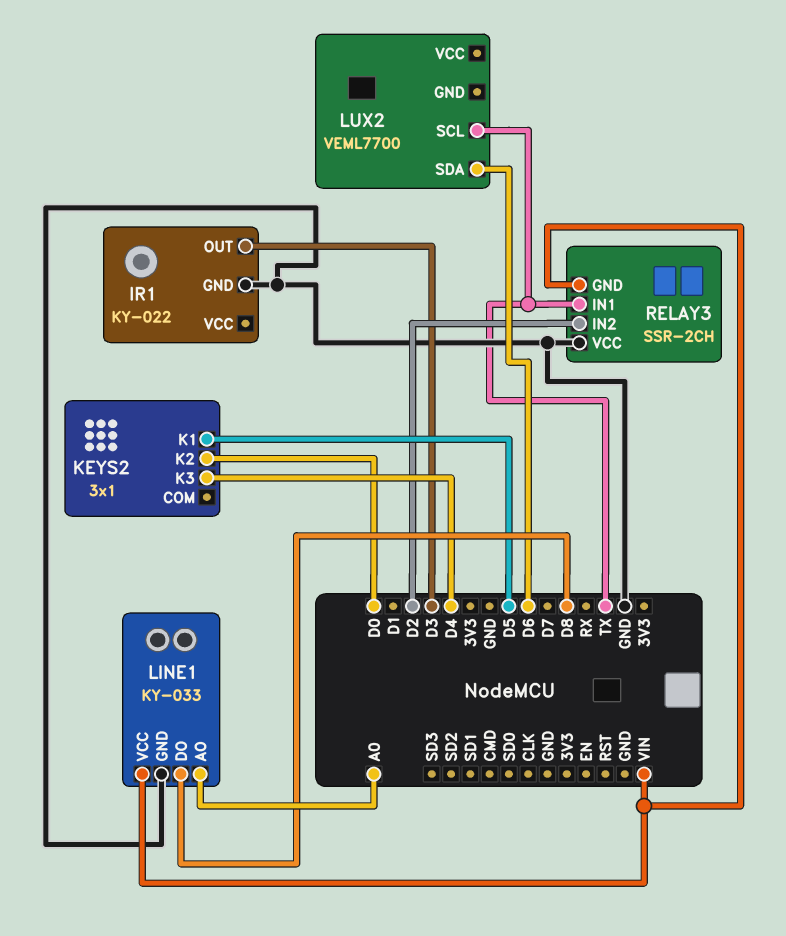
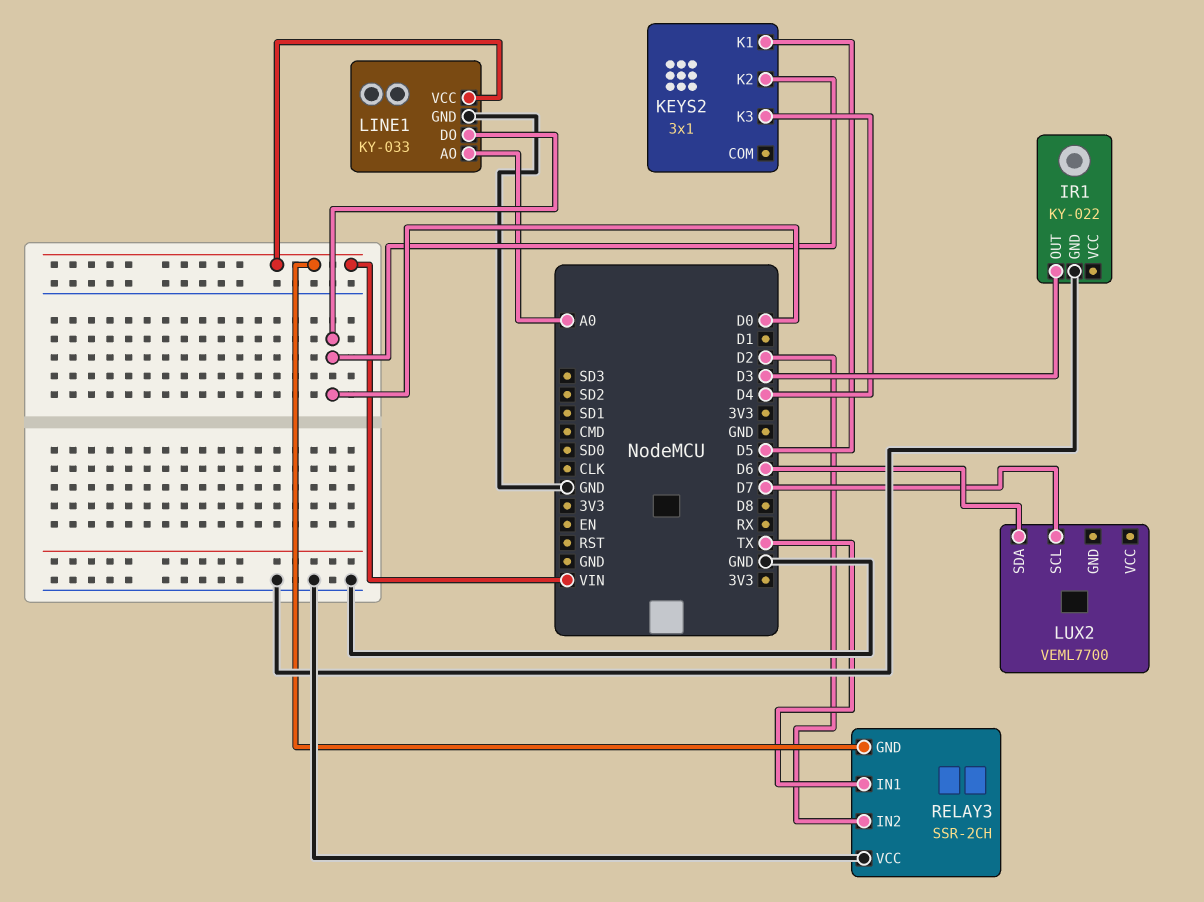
LINE1 pin DO: D8 -> D0
LUX2 pin SCL: TX -> D7

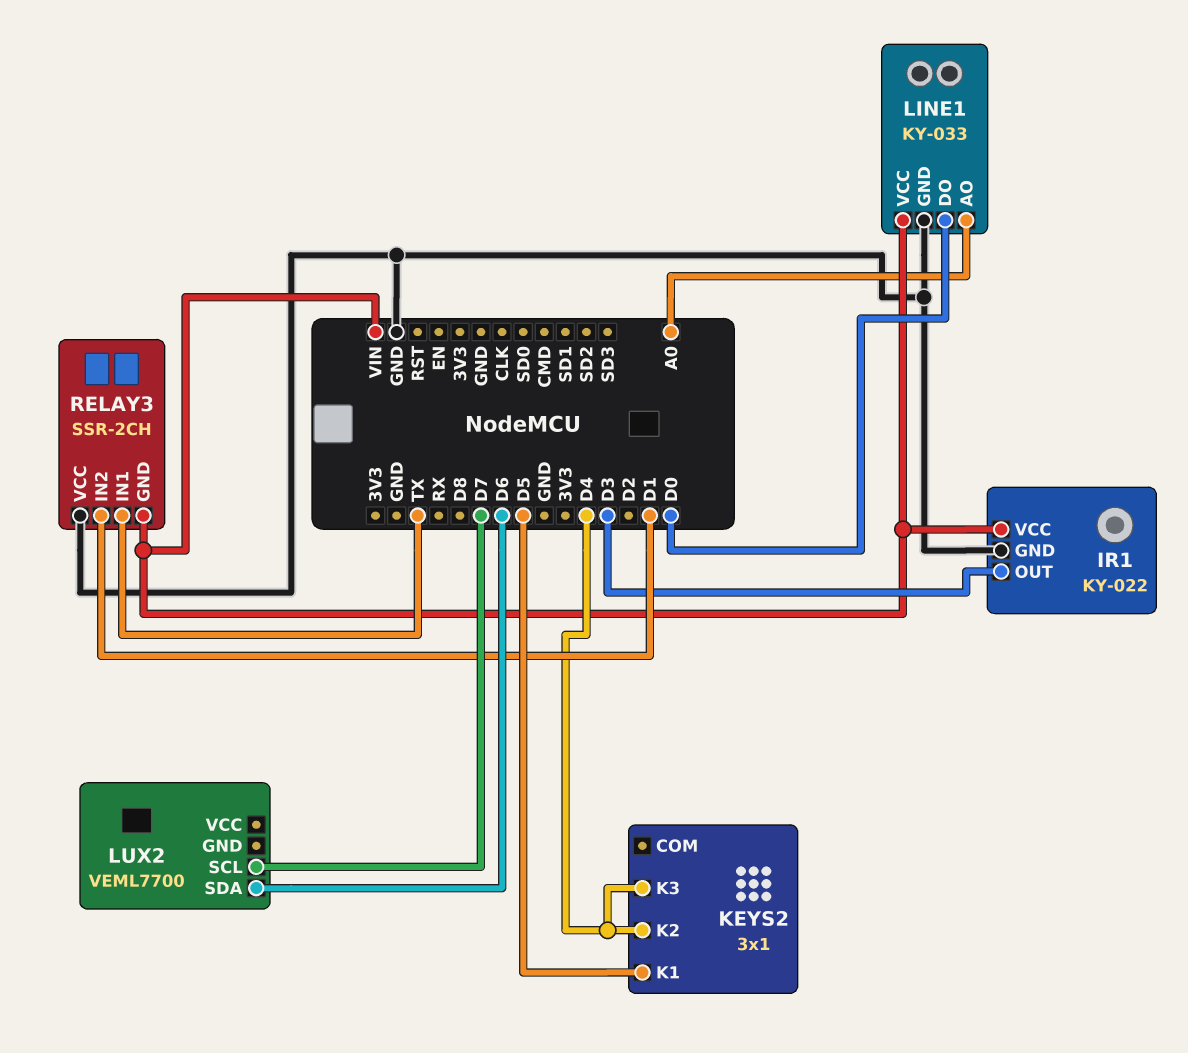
IR1 pin VCC: none -> VIN
KEYS2 pin K2: D0 -> D4
RELAY3 pin IN2: D2 -> D1

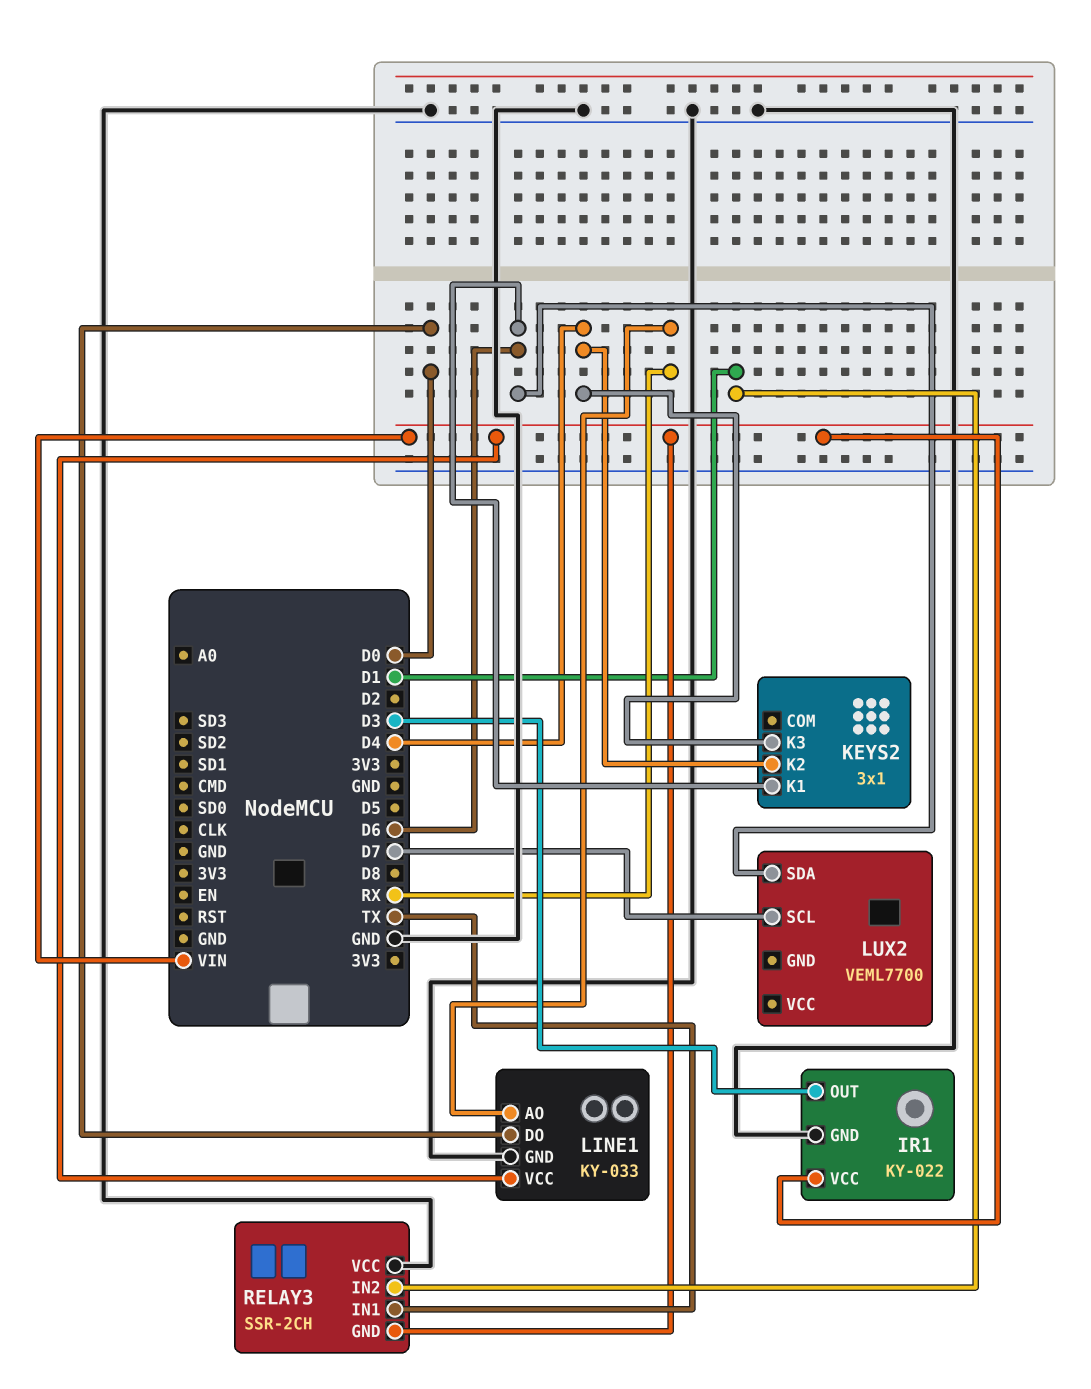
KEYS2 pin K1: D5 -> D6
LINE1 pin AO: A0 -> RX

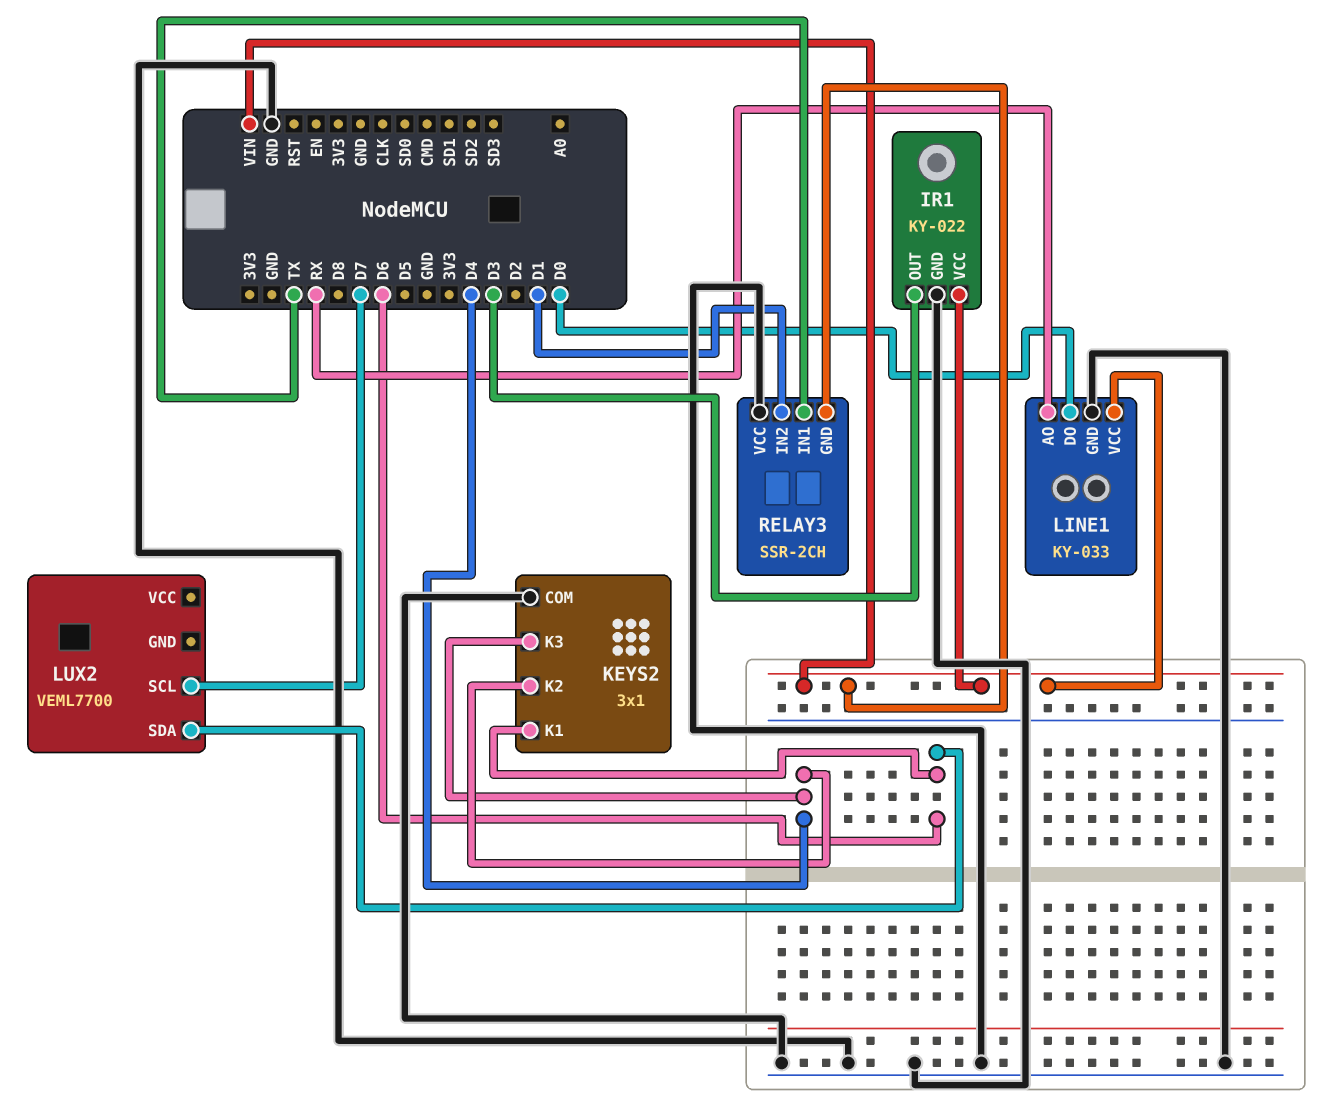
KEYS2 pin COM: none -> GND

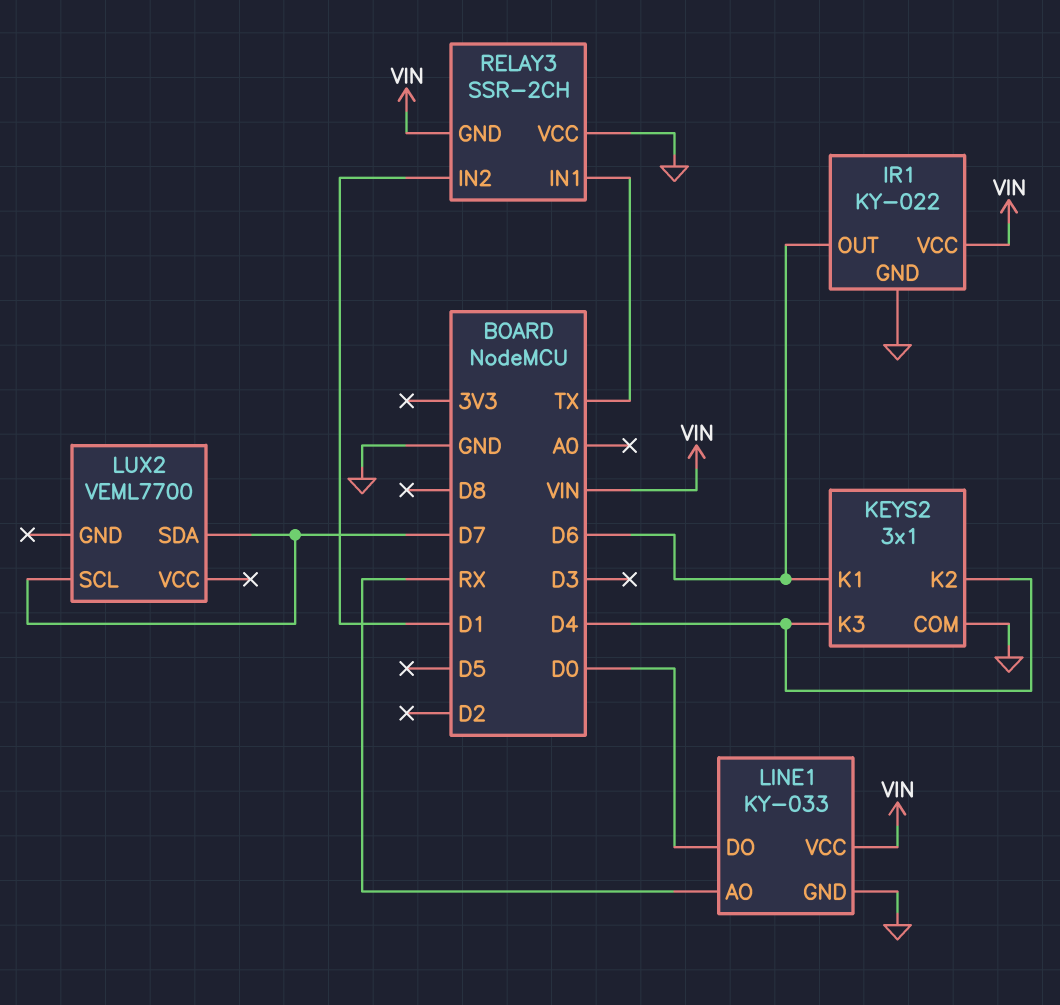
IR1 pin OUT: D3 -> D6
LUX2 pin SDA: D6 -> D7

